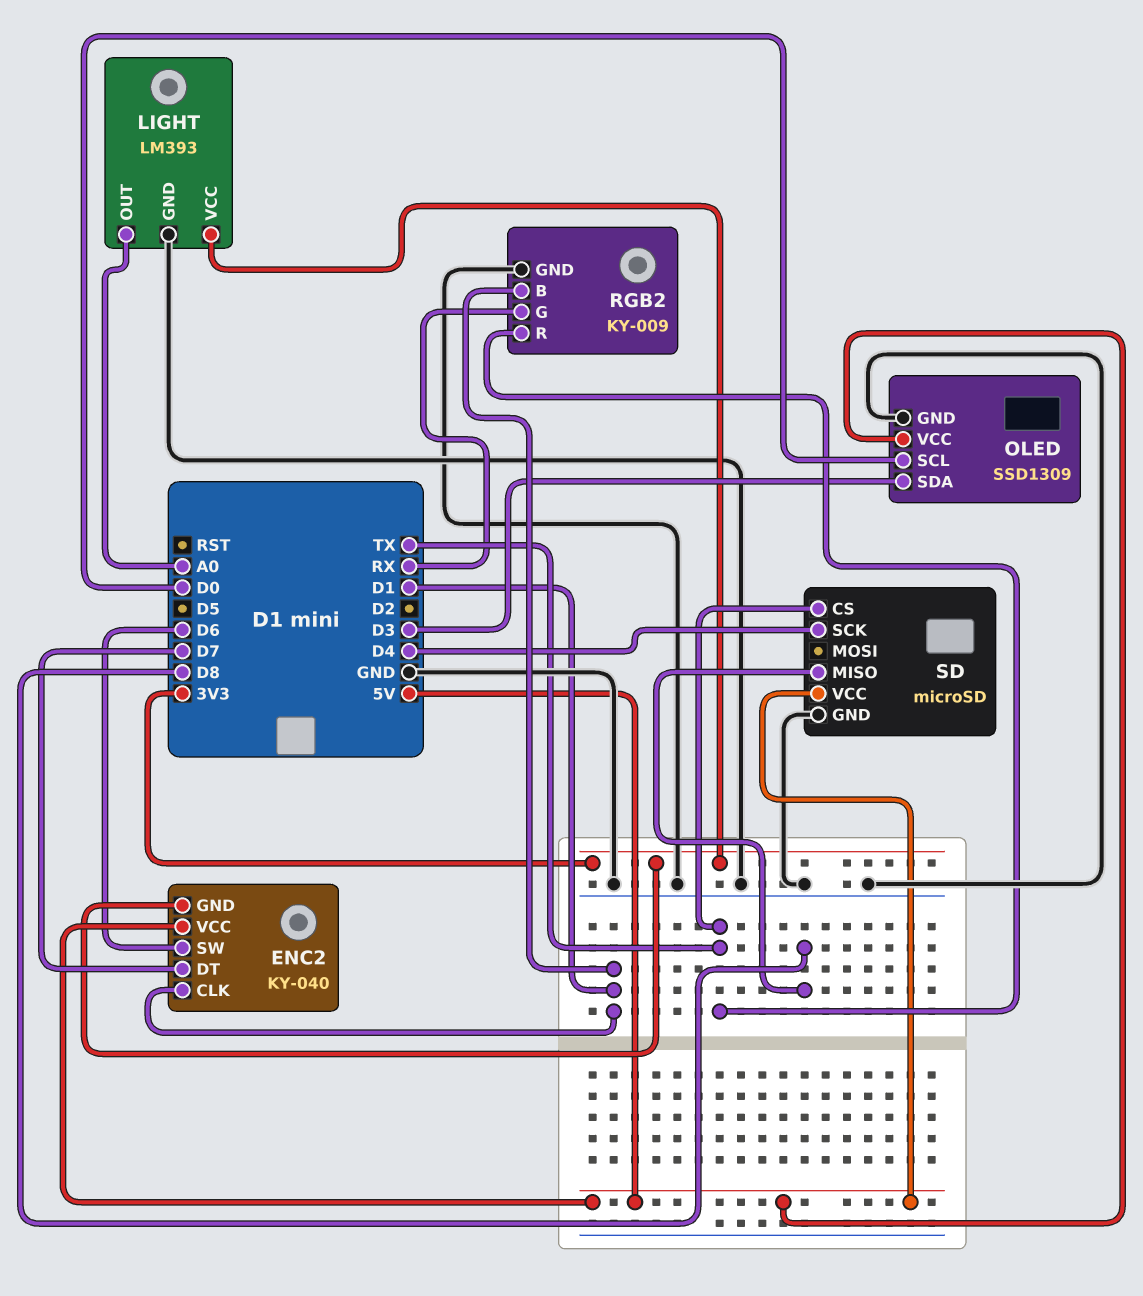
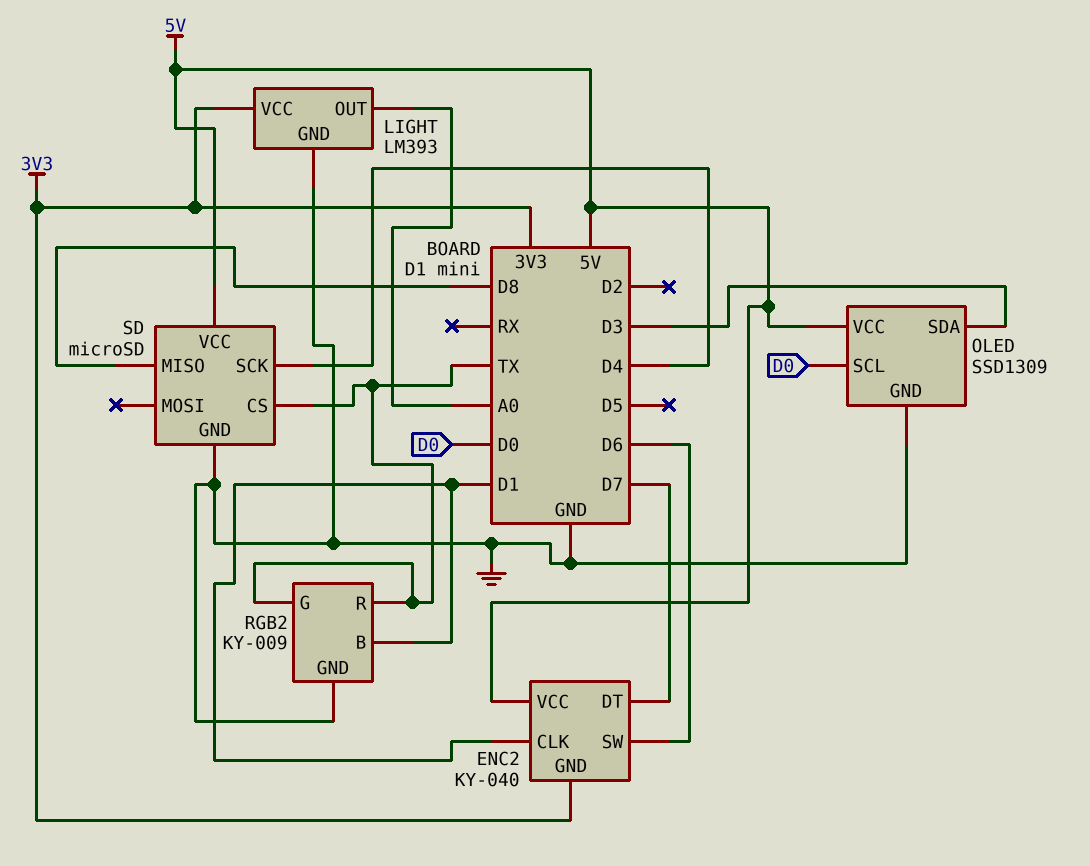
RGB2 pin G: RX -> TX

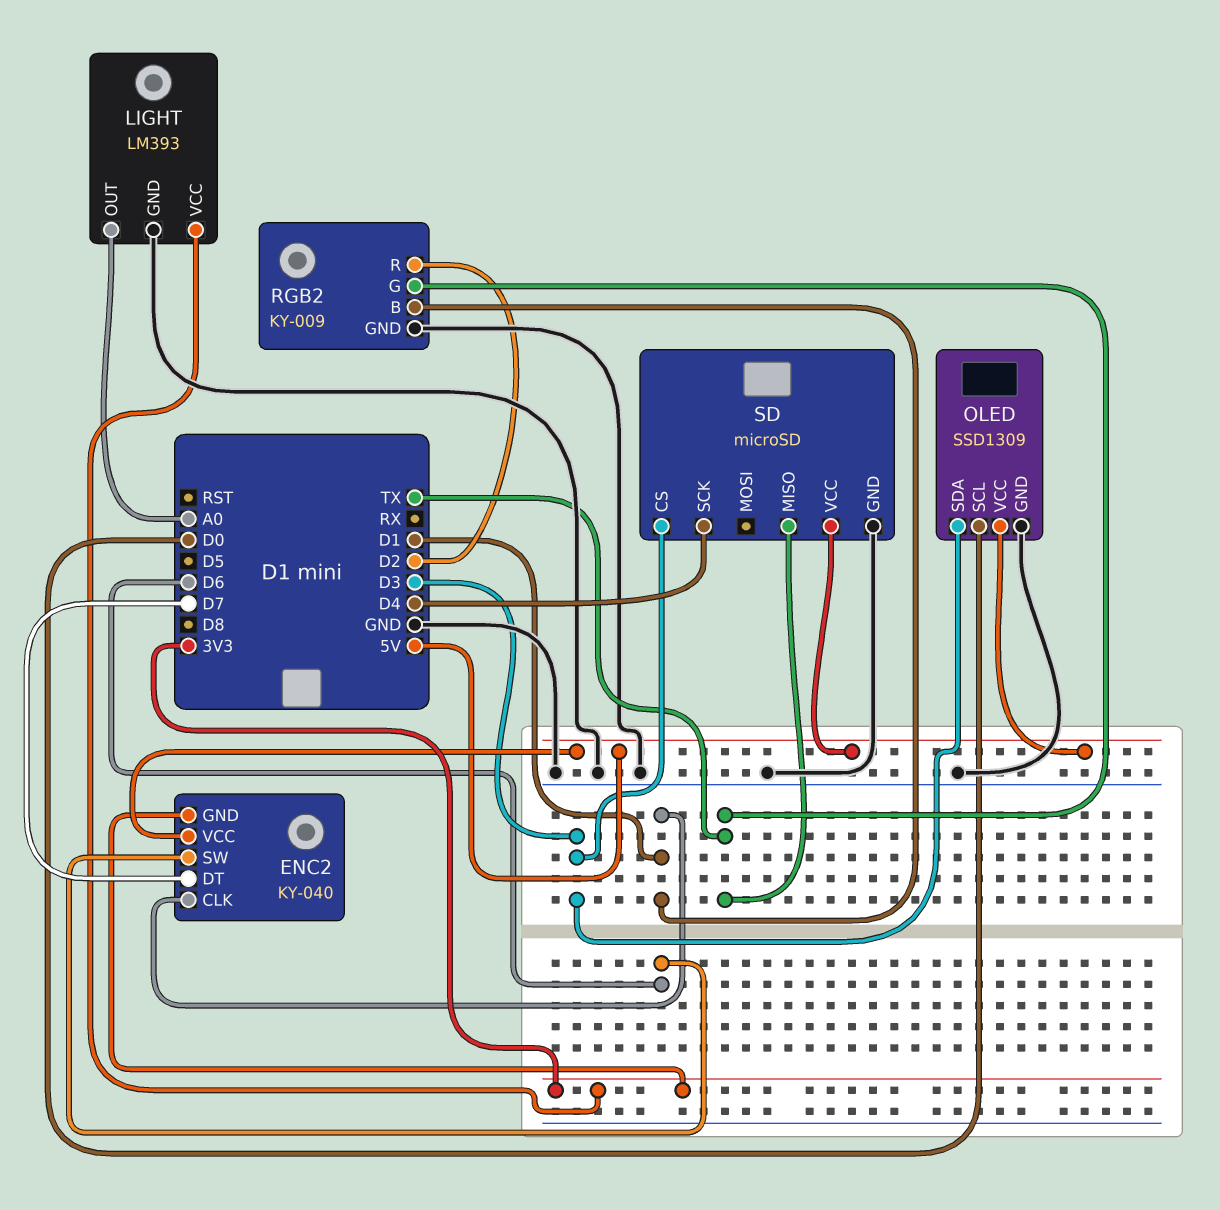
RGB2 pin R: TX -> D2
SD pin CS: TX -> D3
SD pin MISO: D8 -> TX

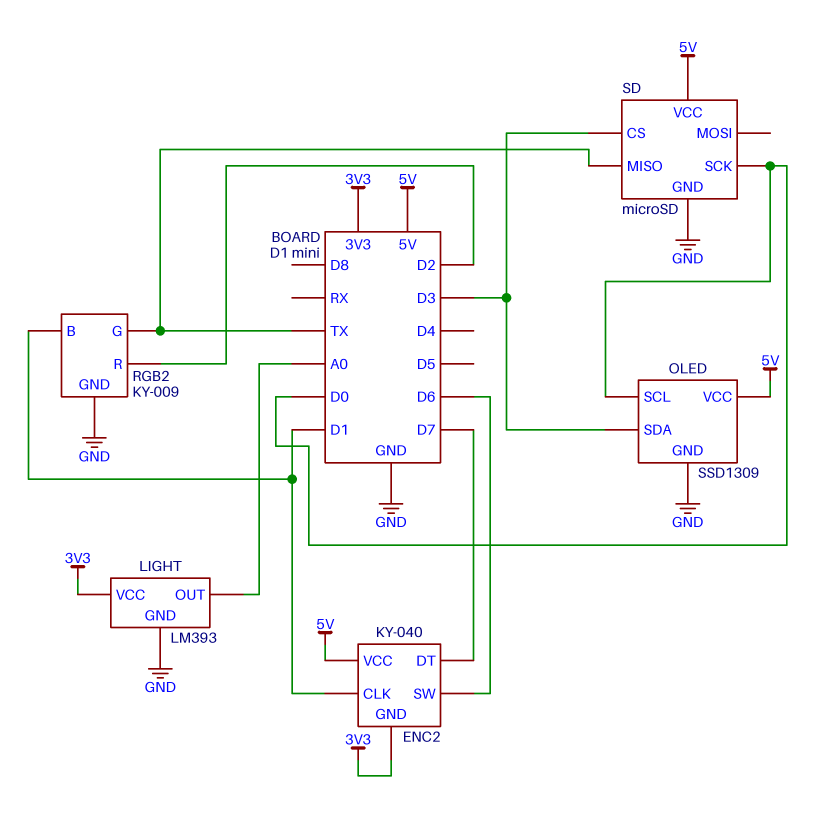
SD pin SCK: D4 -> D0

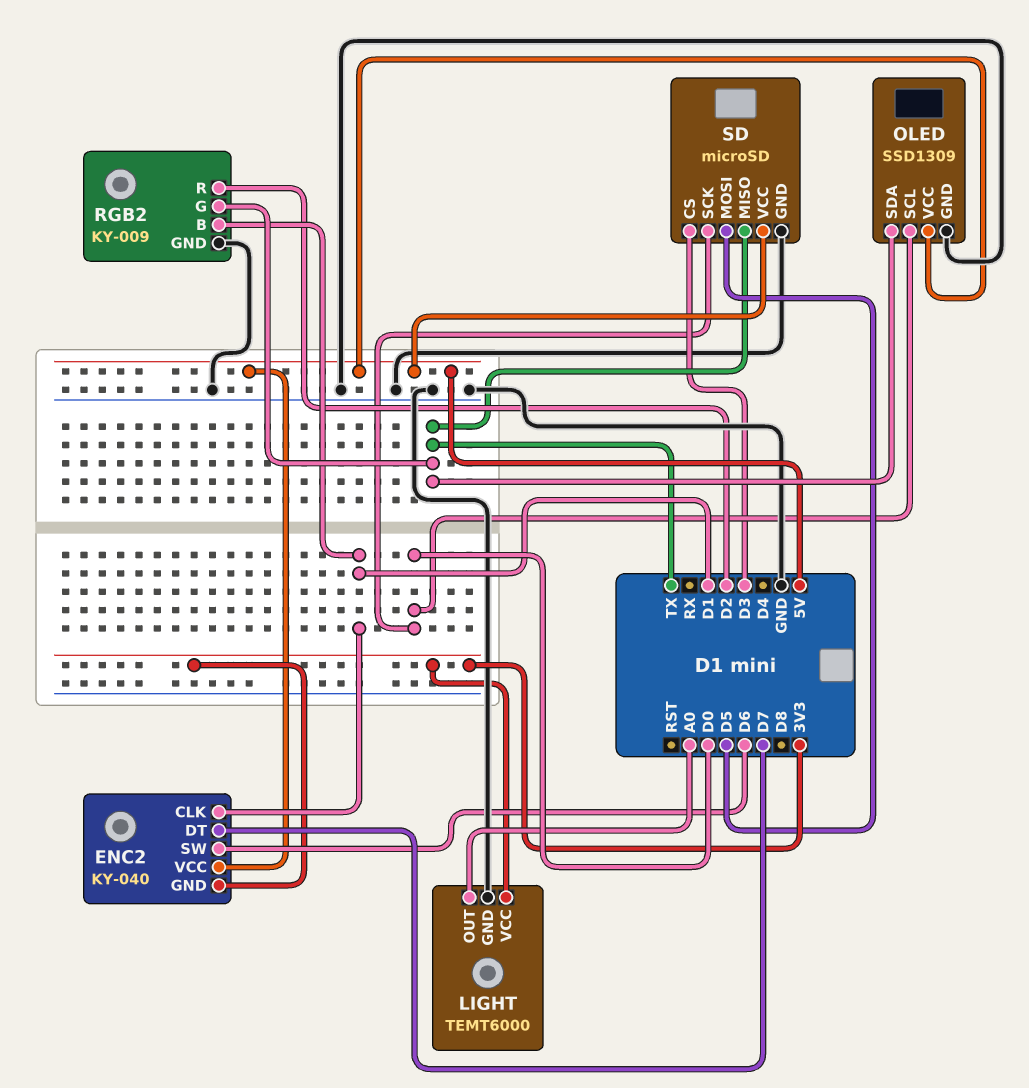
LIGHT: LM393 -> TEMT6000
OLED pin SDA: D3 -> TX
SD pin MOSI: none -> D5

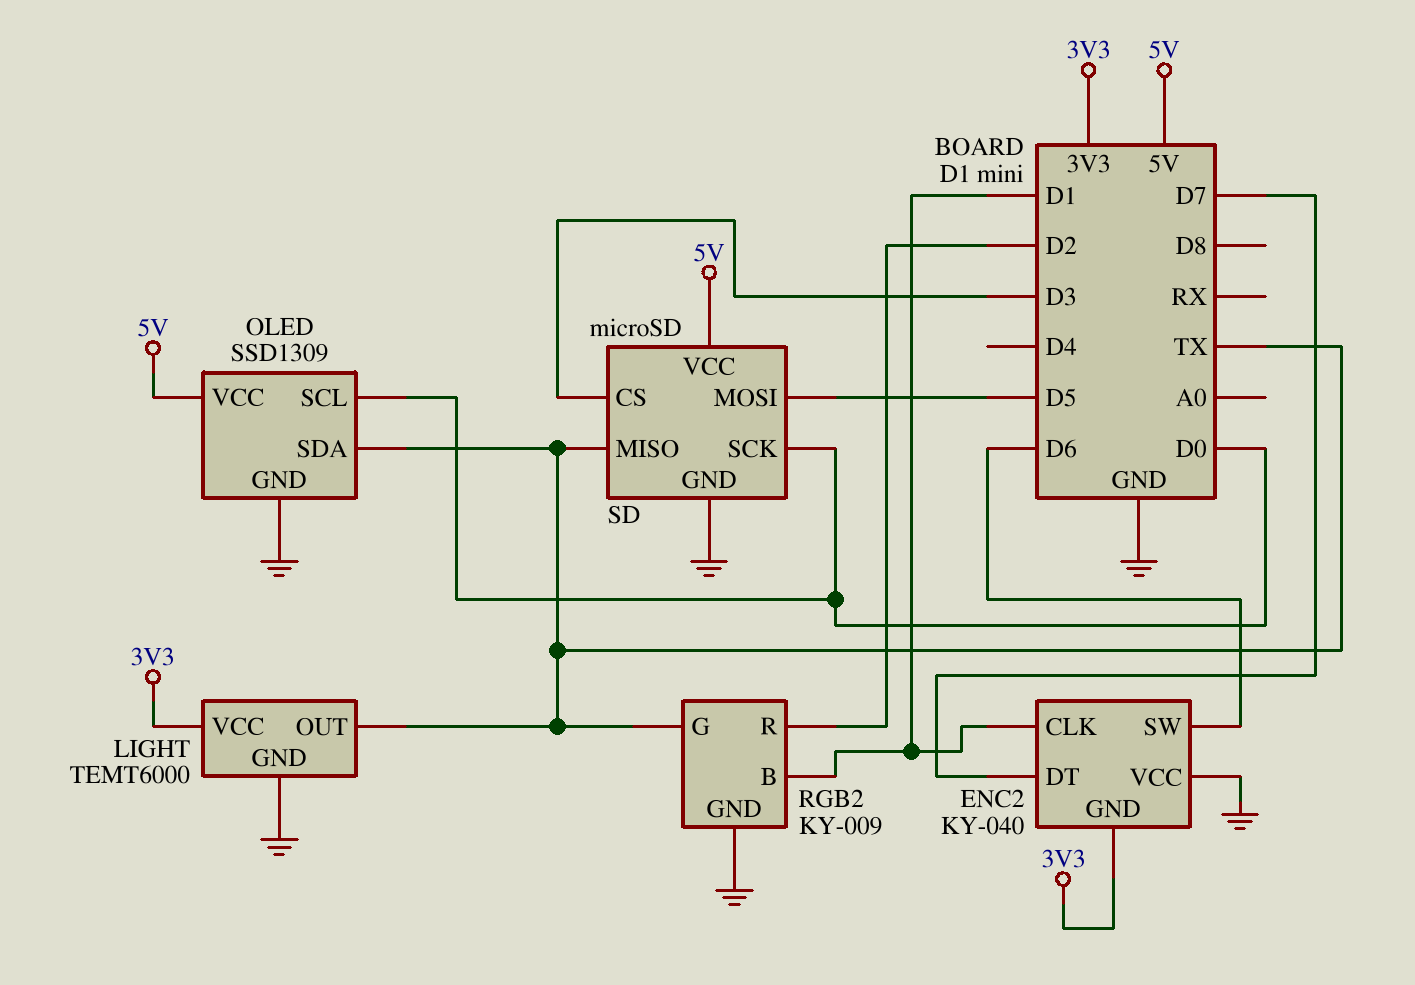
ENC2 pin VCC: 5V -> GND
LIGHT pin OUT: A0 -> TX

